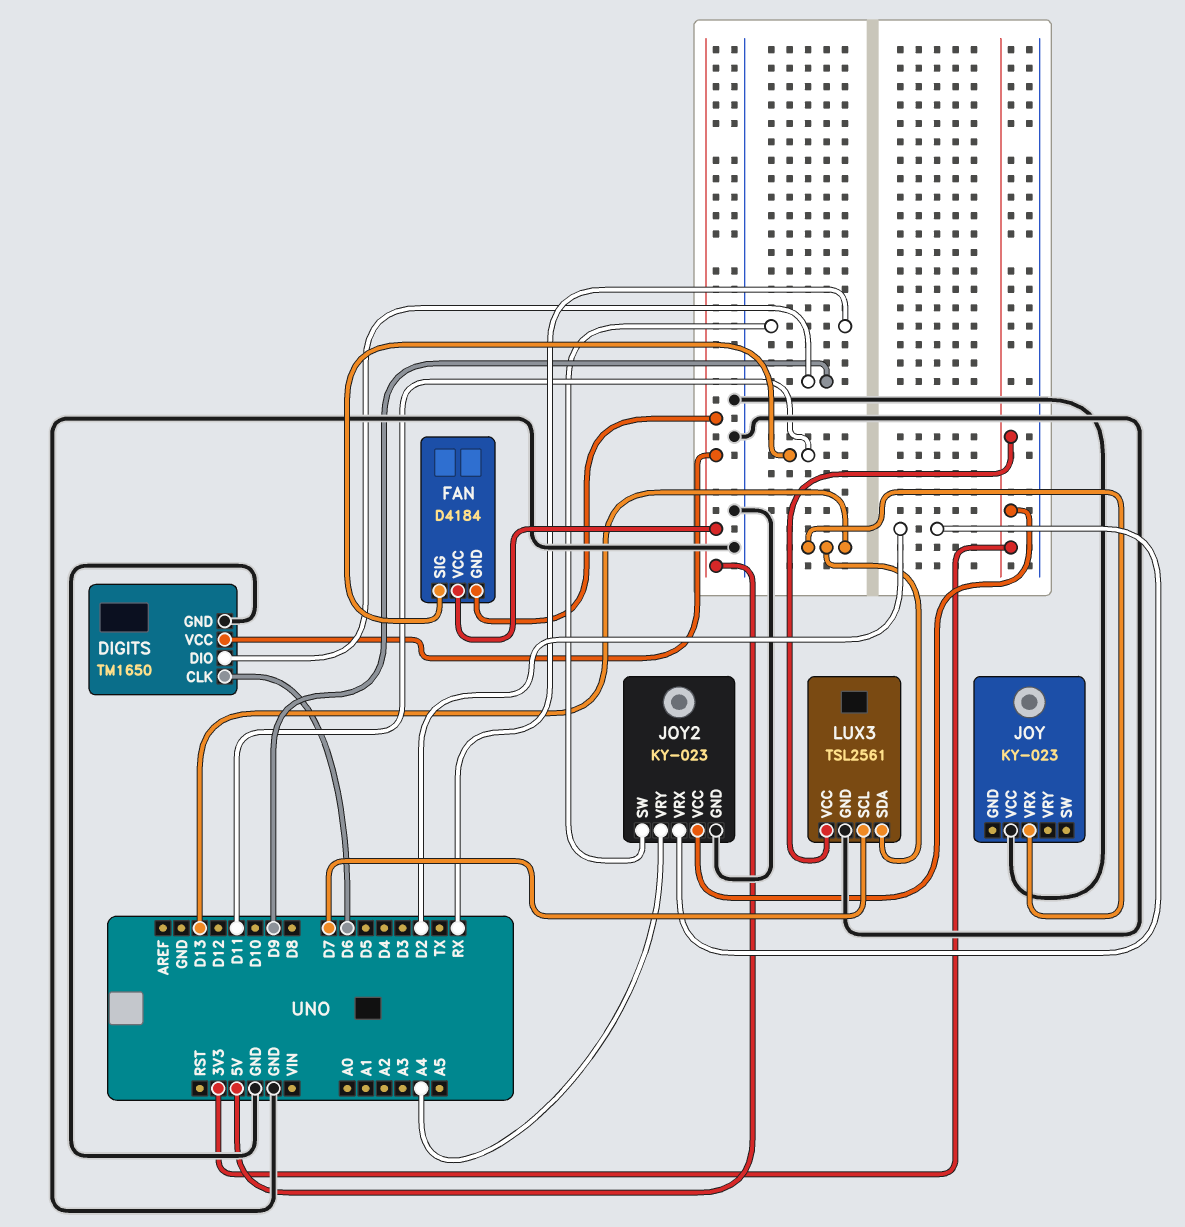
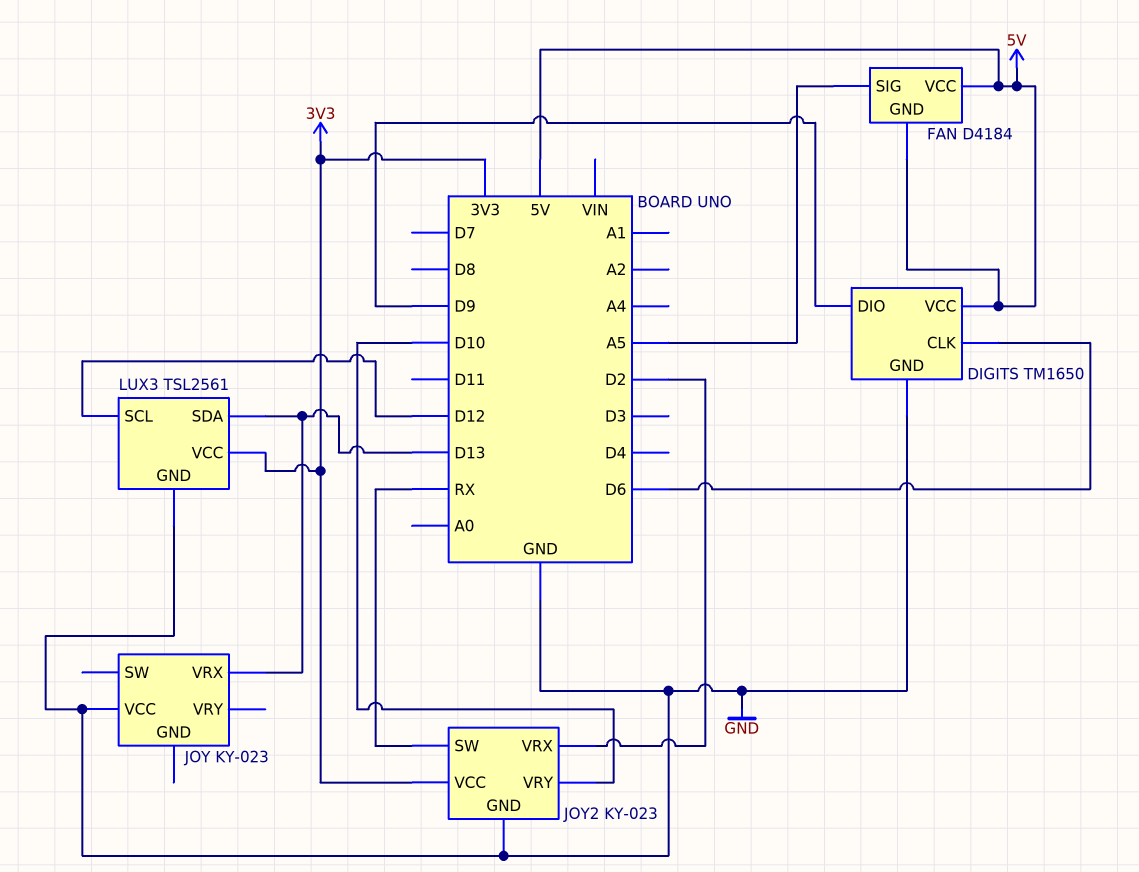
FAN pin SIG: D11 -> A5
JOY2 pin VRY: A4 -> D10
LUX3 pin SCL: D7 -> D12

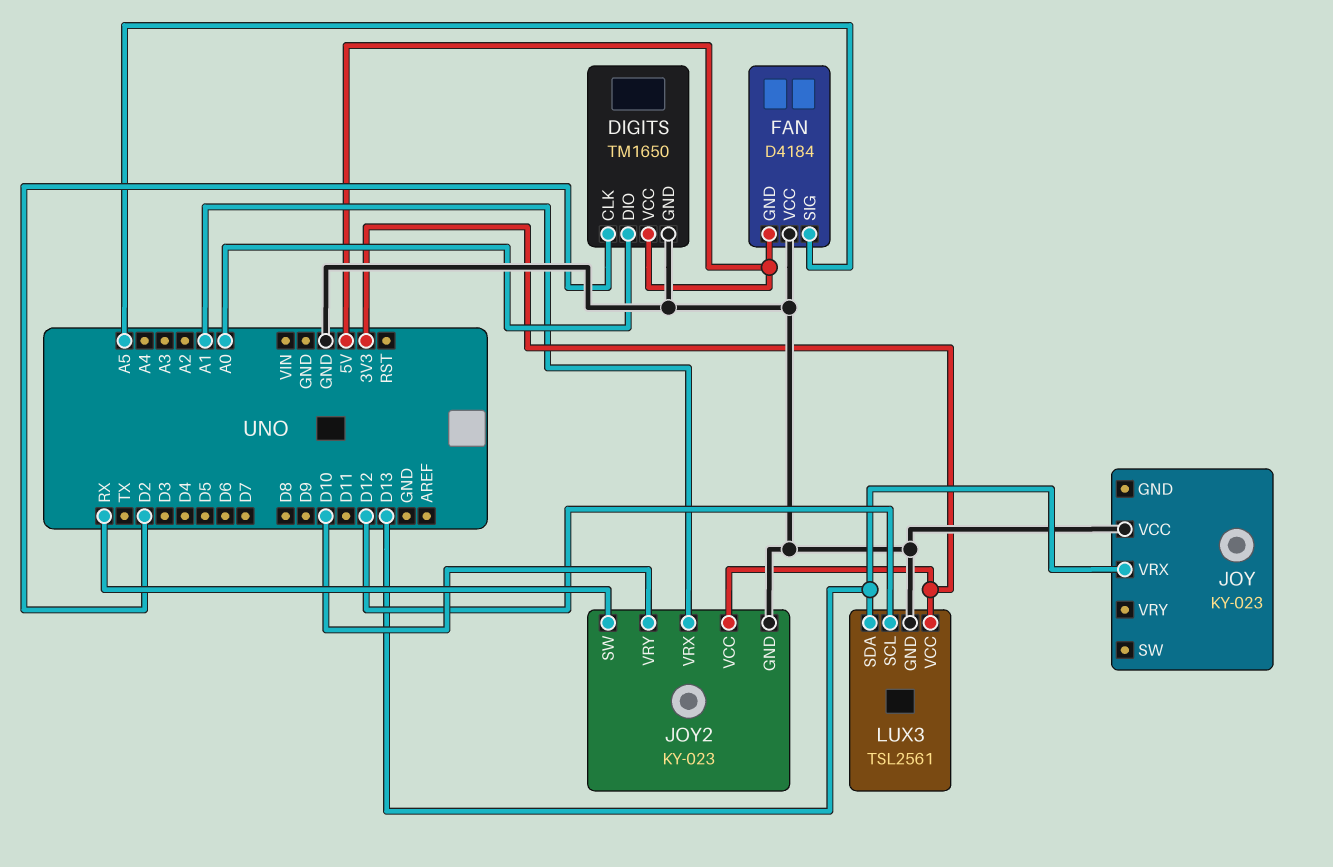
DIGITS pin CLK: D6 -> D2
DIGITS pin DIO: D9 -> A0
FAN pin VCC: 5V -> GND
JOY2 pin VRX: D2 -> A1

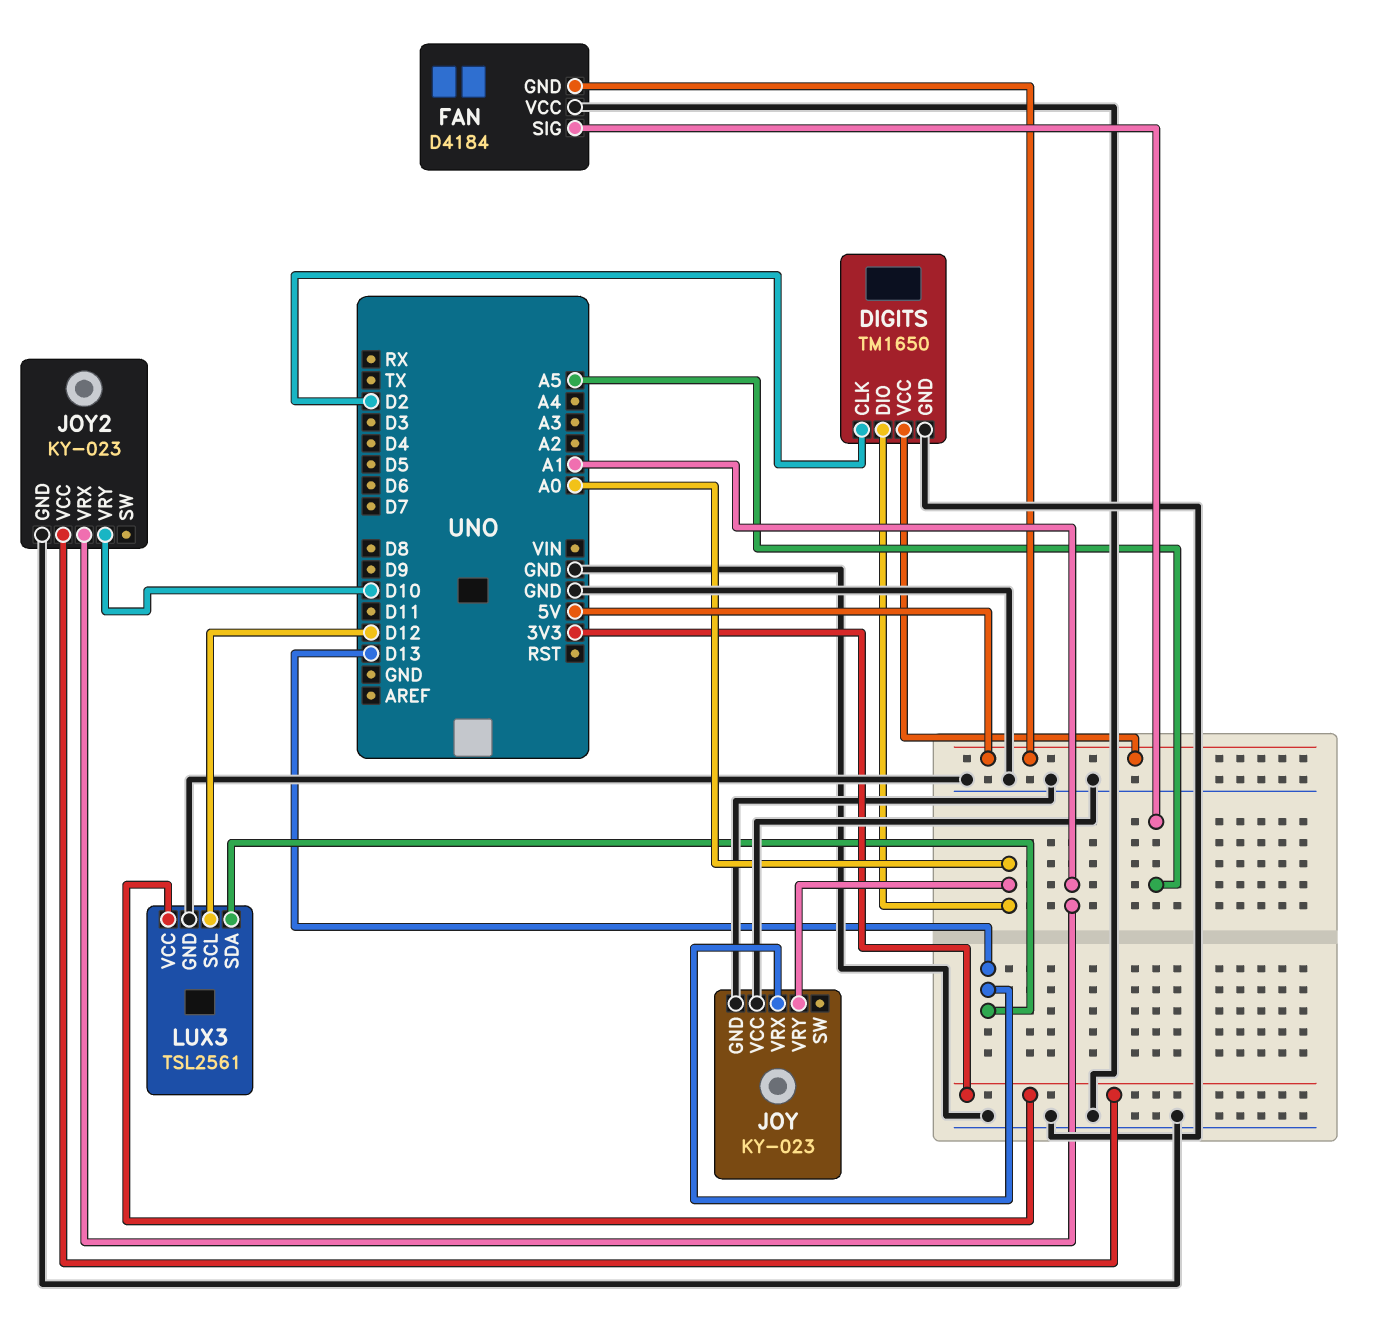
JOY pin GND: none -> GND
JOY pin VRY: none -> A0
JOY2 pin SW: RX -> none

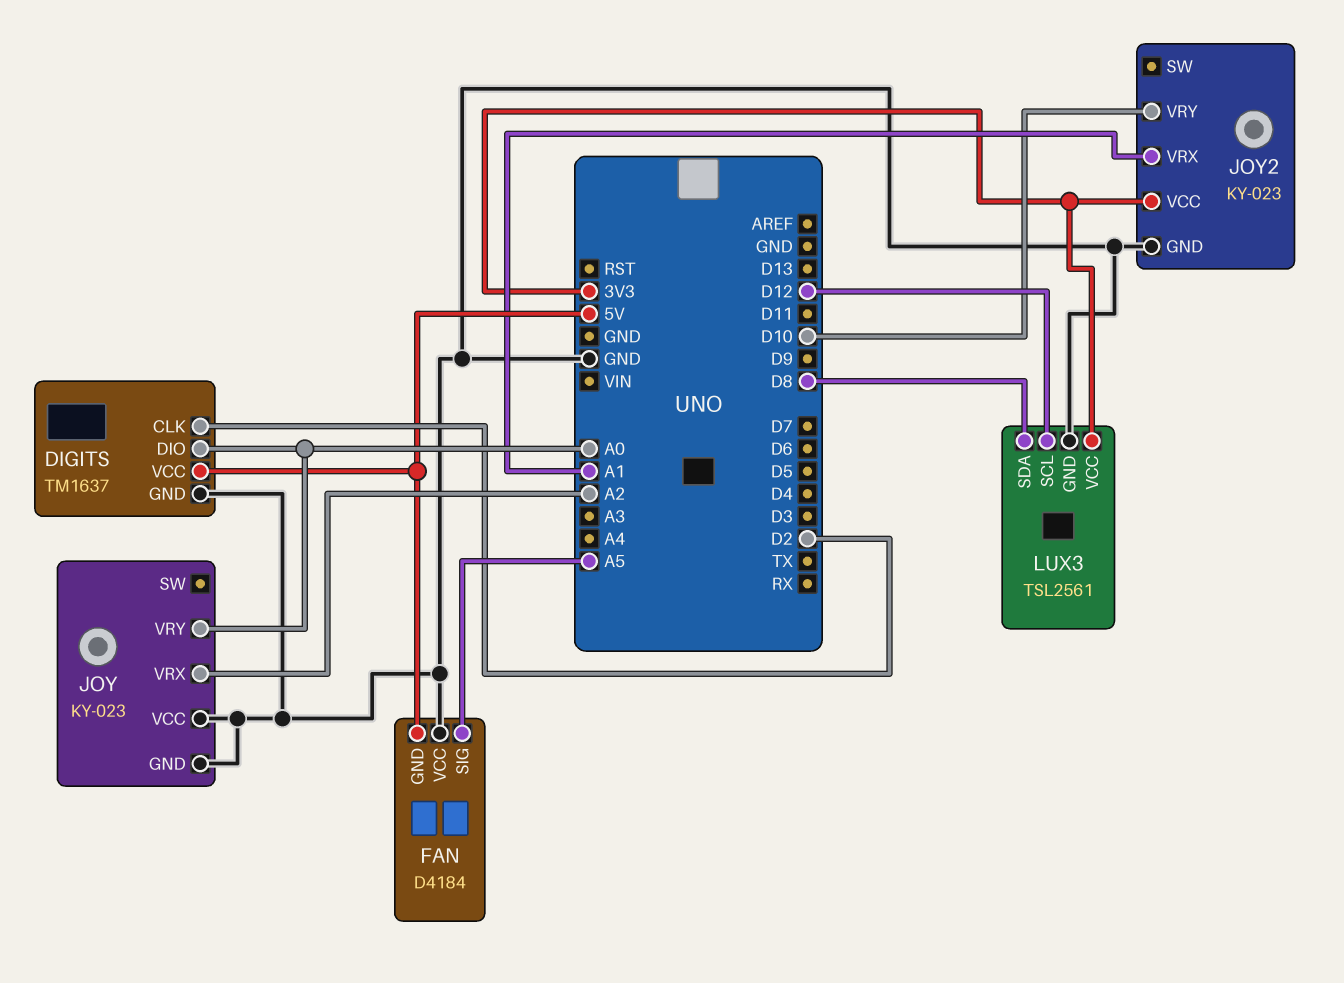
DIGITS: TM1650 -> TM1637
JOY pin VRX: D13 -> A2
LUX3 pin SDA: D13 -> D8

